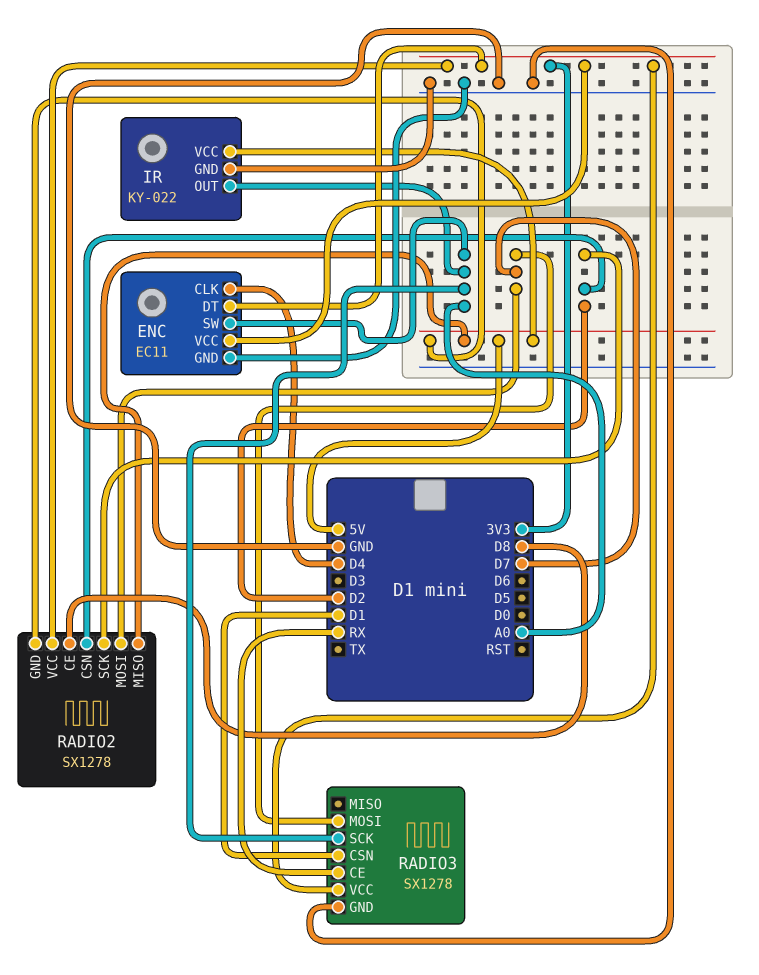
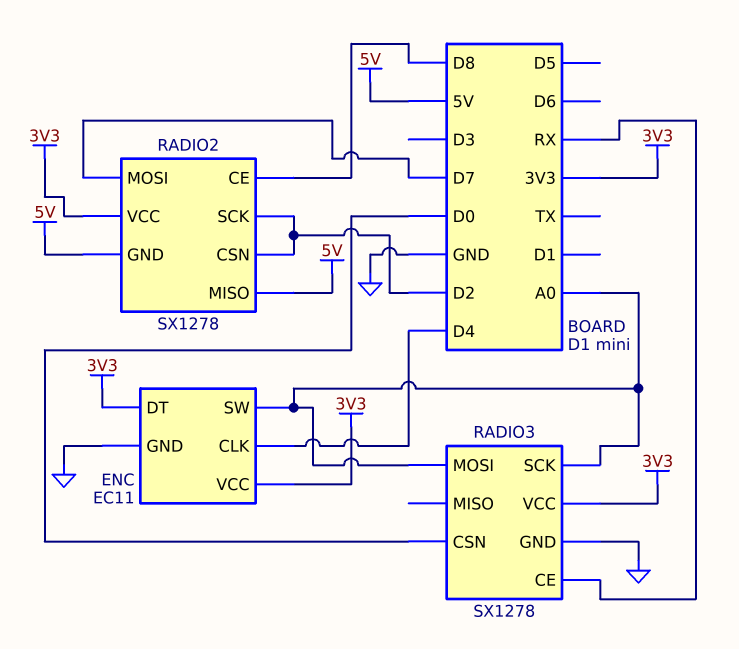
IR: KY-022 -> none
IR pin GND: GND -> none
IR pin OUT: A0 -> none
IR pin VCC: 5V -> none
RADIO3 pin CSN: D1 -> D0
RADIO3 pin MOSI: D7 -> A0

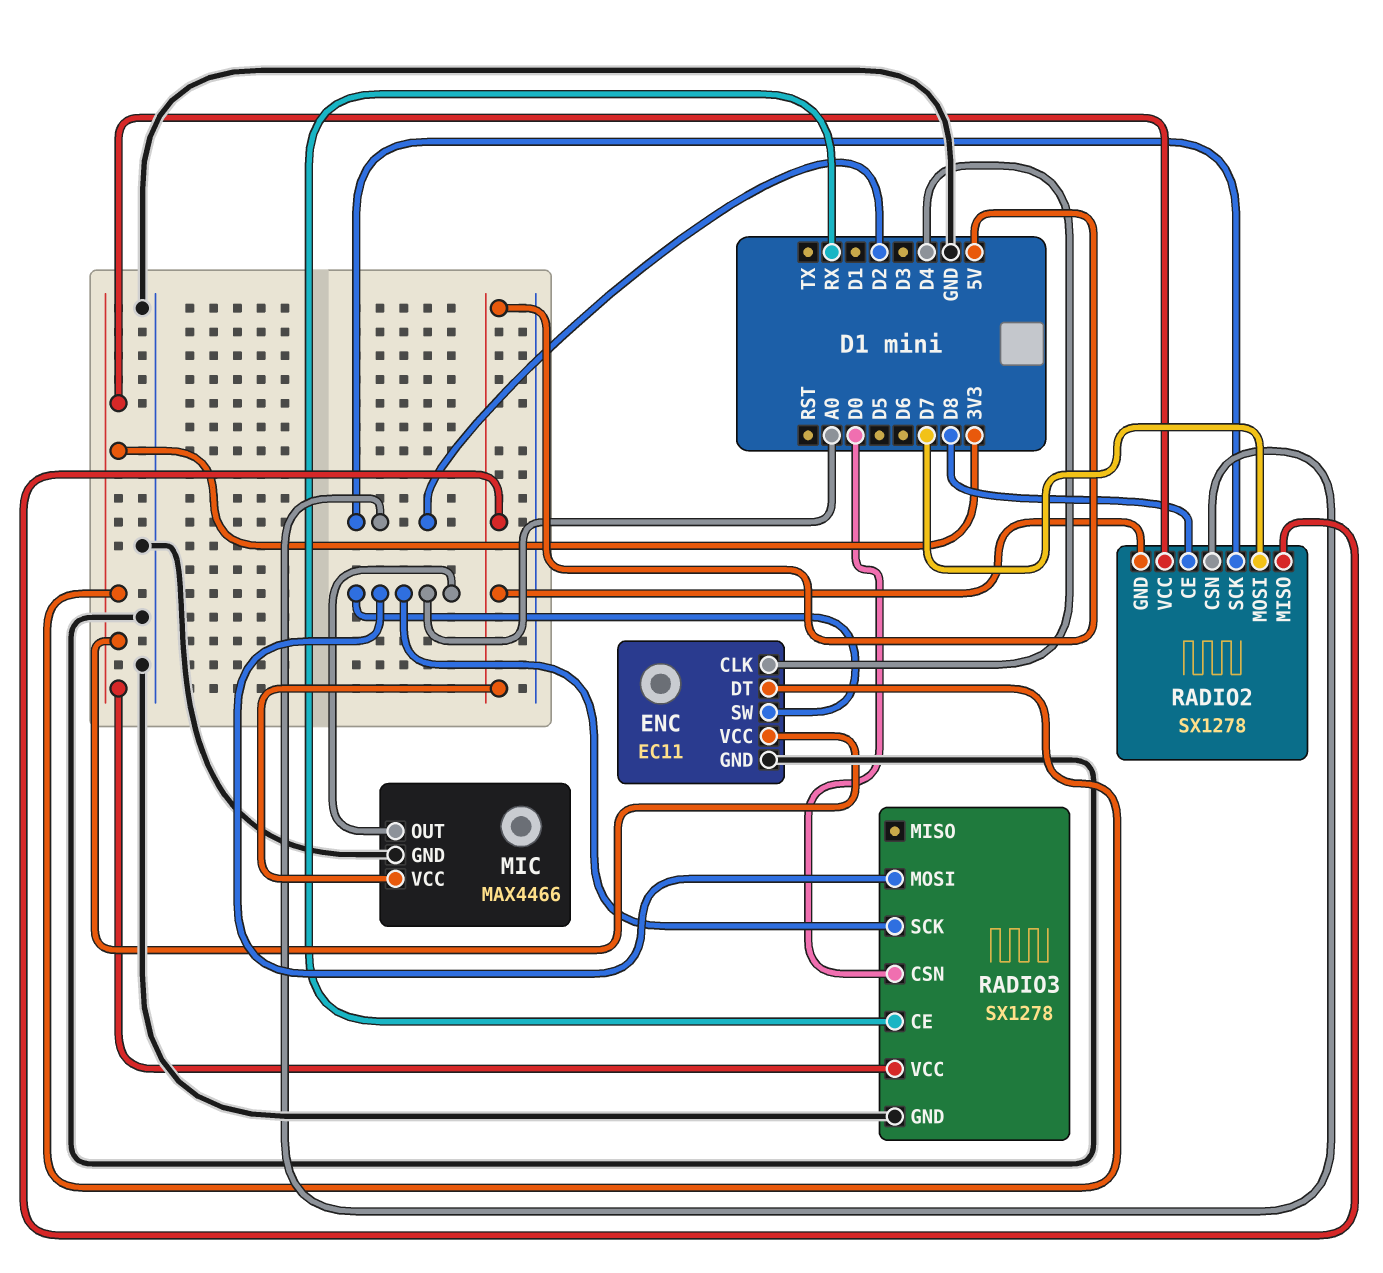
MIC: none -> MAX4466
MIC pin GND: none -> GND
MIC pin OUT: none -> A0
MIC pin VCC: none -> 5V

